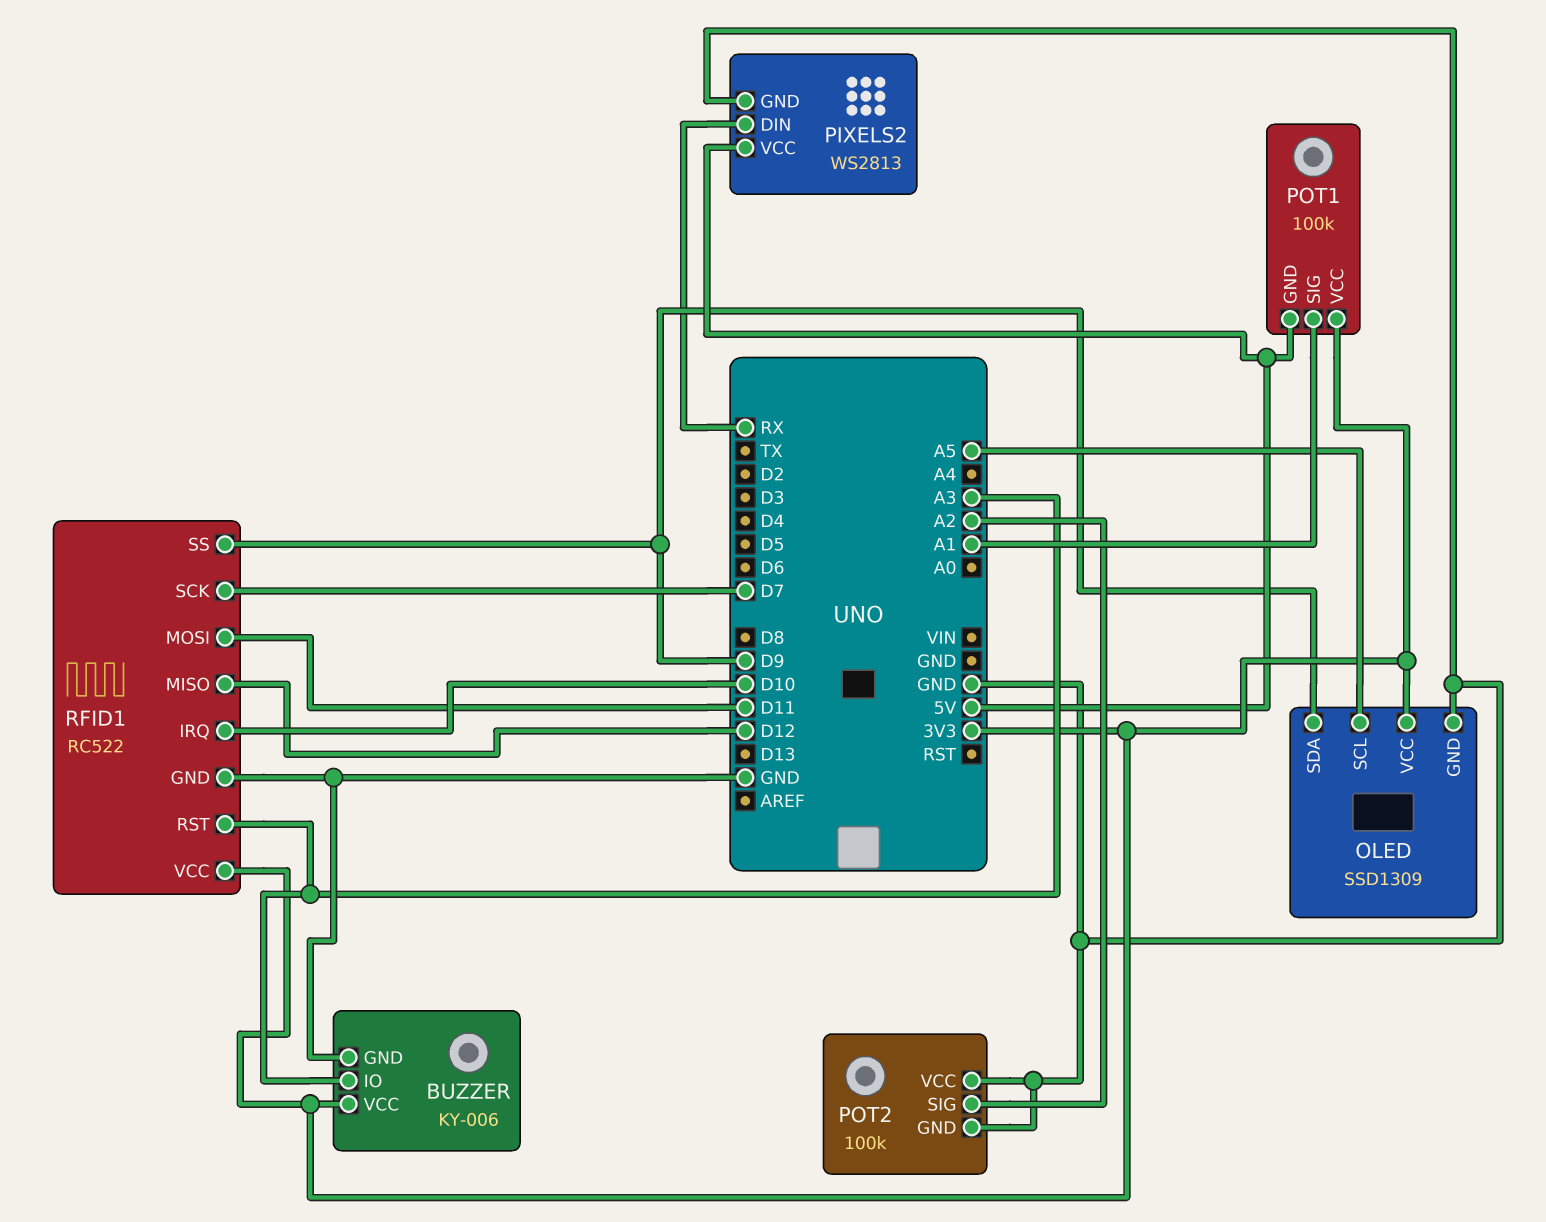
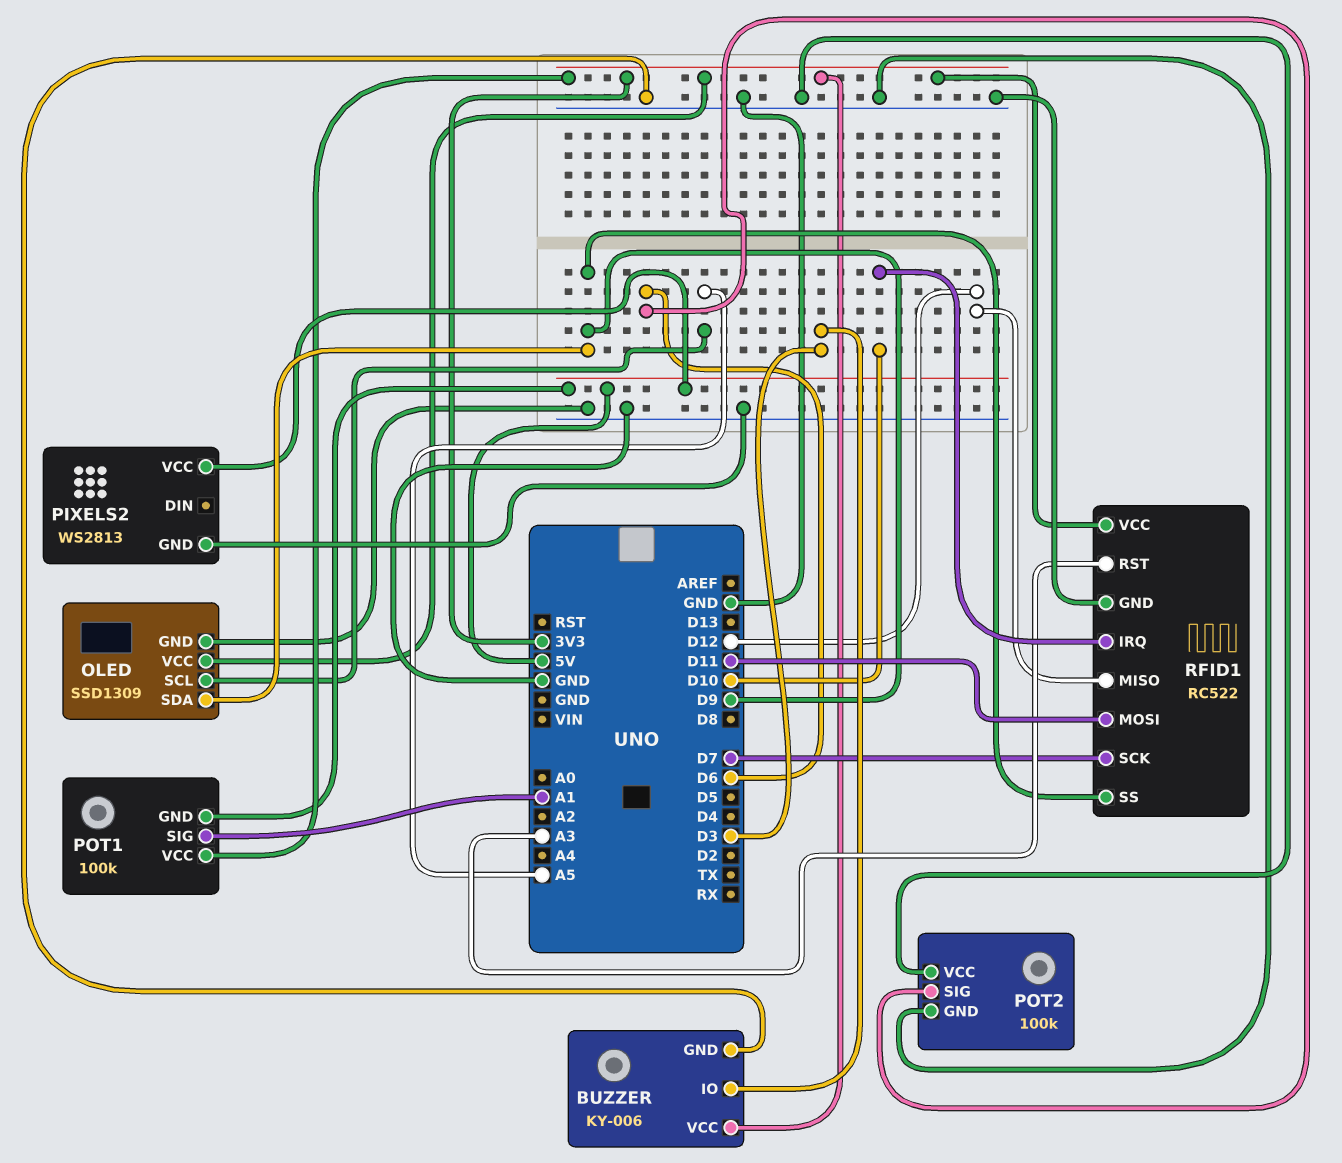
BUZZER pin IO: A3 -> D3
PIXELS2 pin DIN: RX -> none
POT2 pin SIG: A2 -> D6

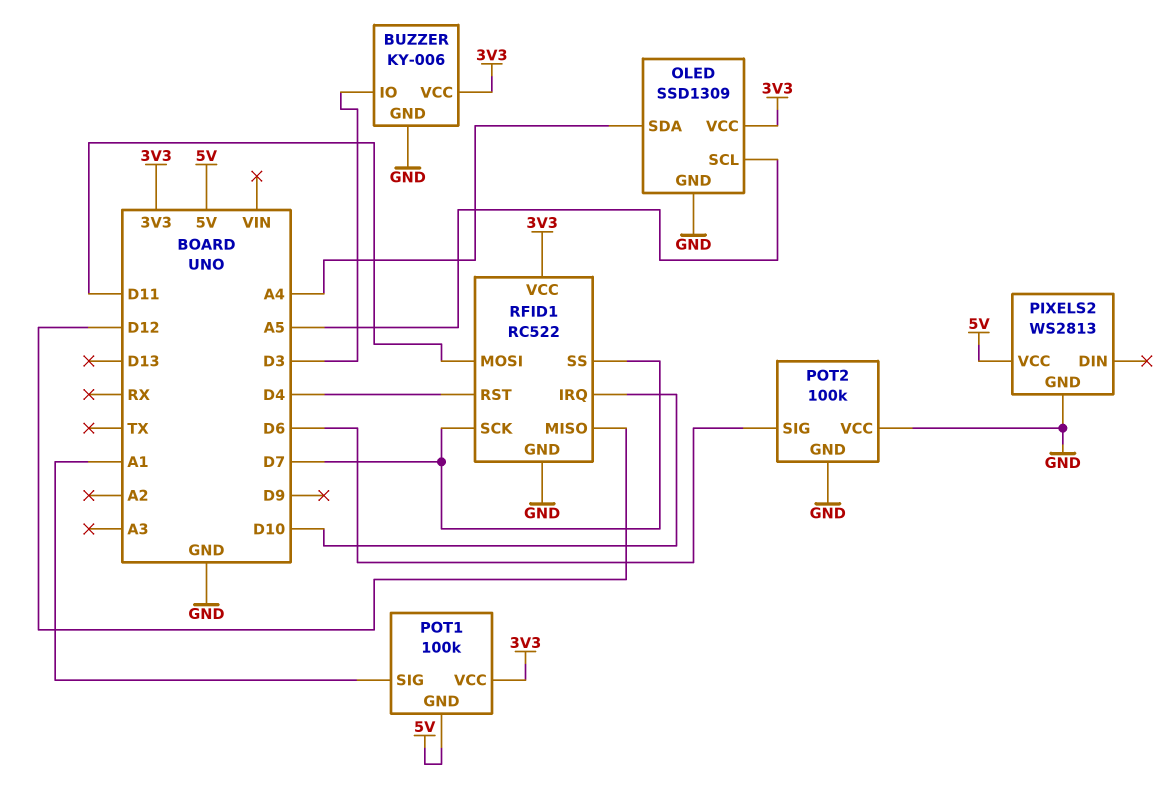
OLED pin SDA: D9 -> A4
RFID1 pin RST: A3 -> D4
RFID1 pin SS: D9 -> D7

